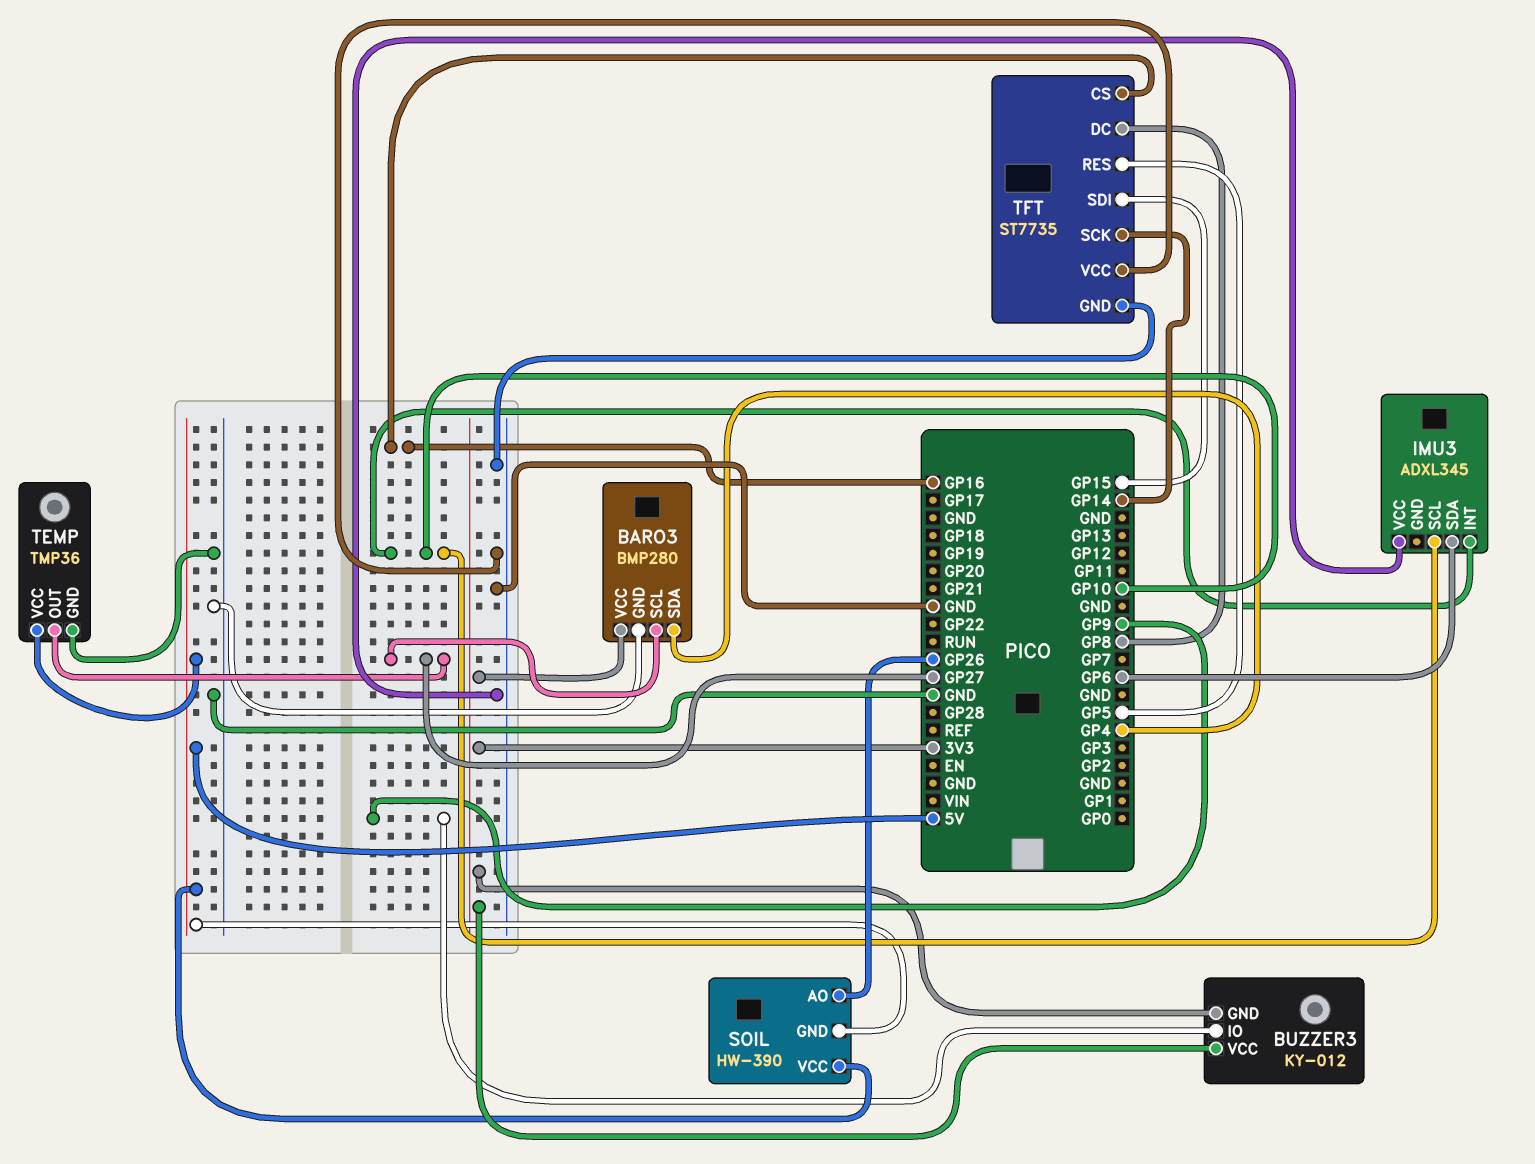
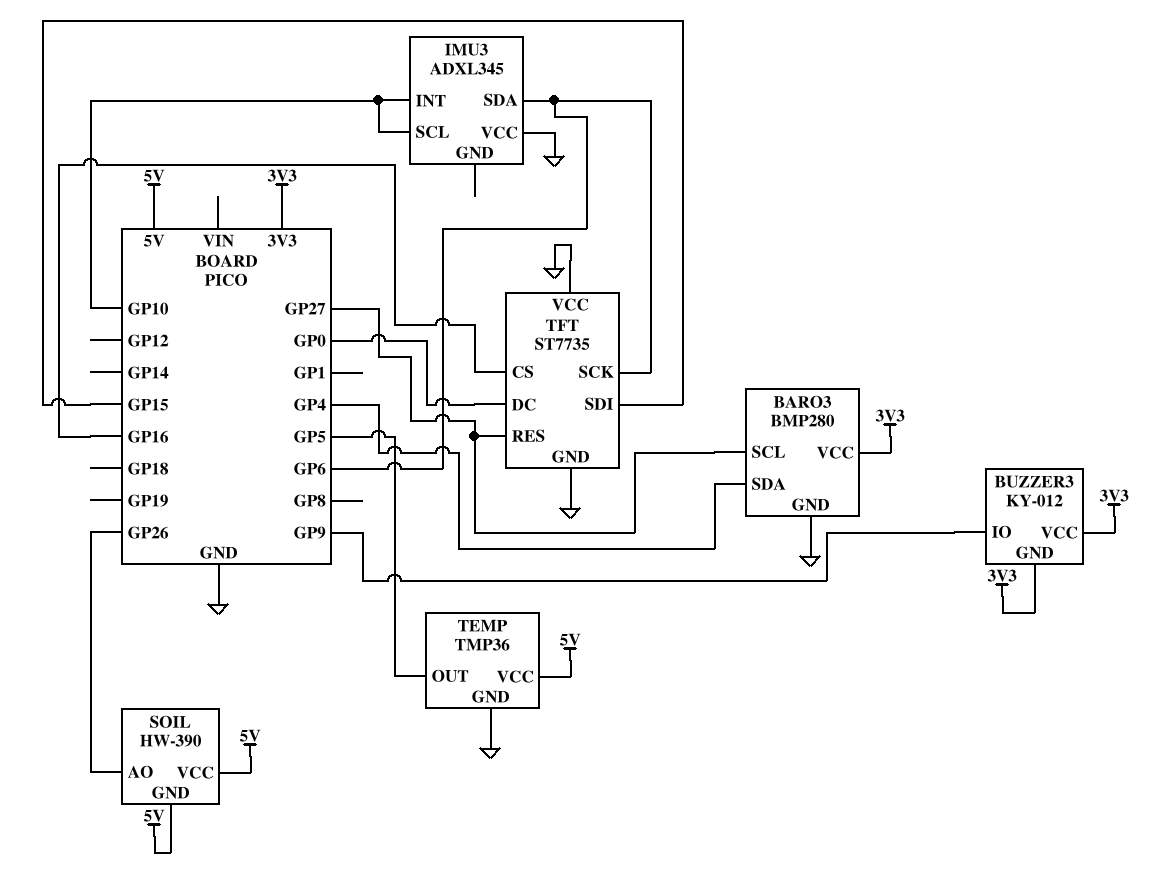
TEMP pin OUT: GP27 -> GP5
TFT pin DC: GP8 -> GP0
TFT pin RES: GP5 -> GP27
TFT pin SCK: GP14 -> GP6

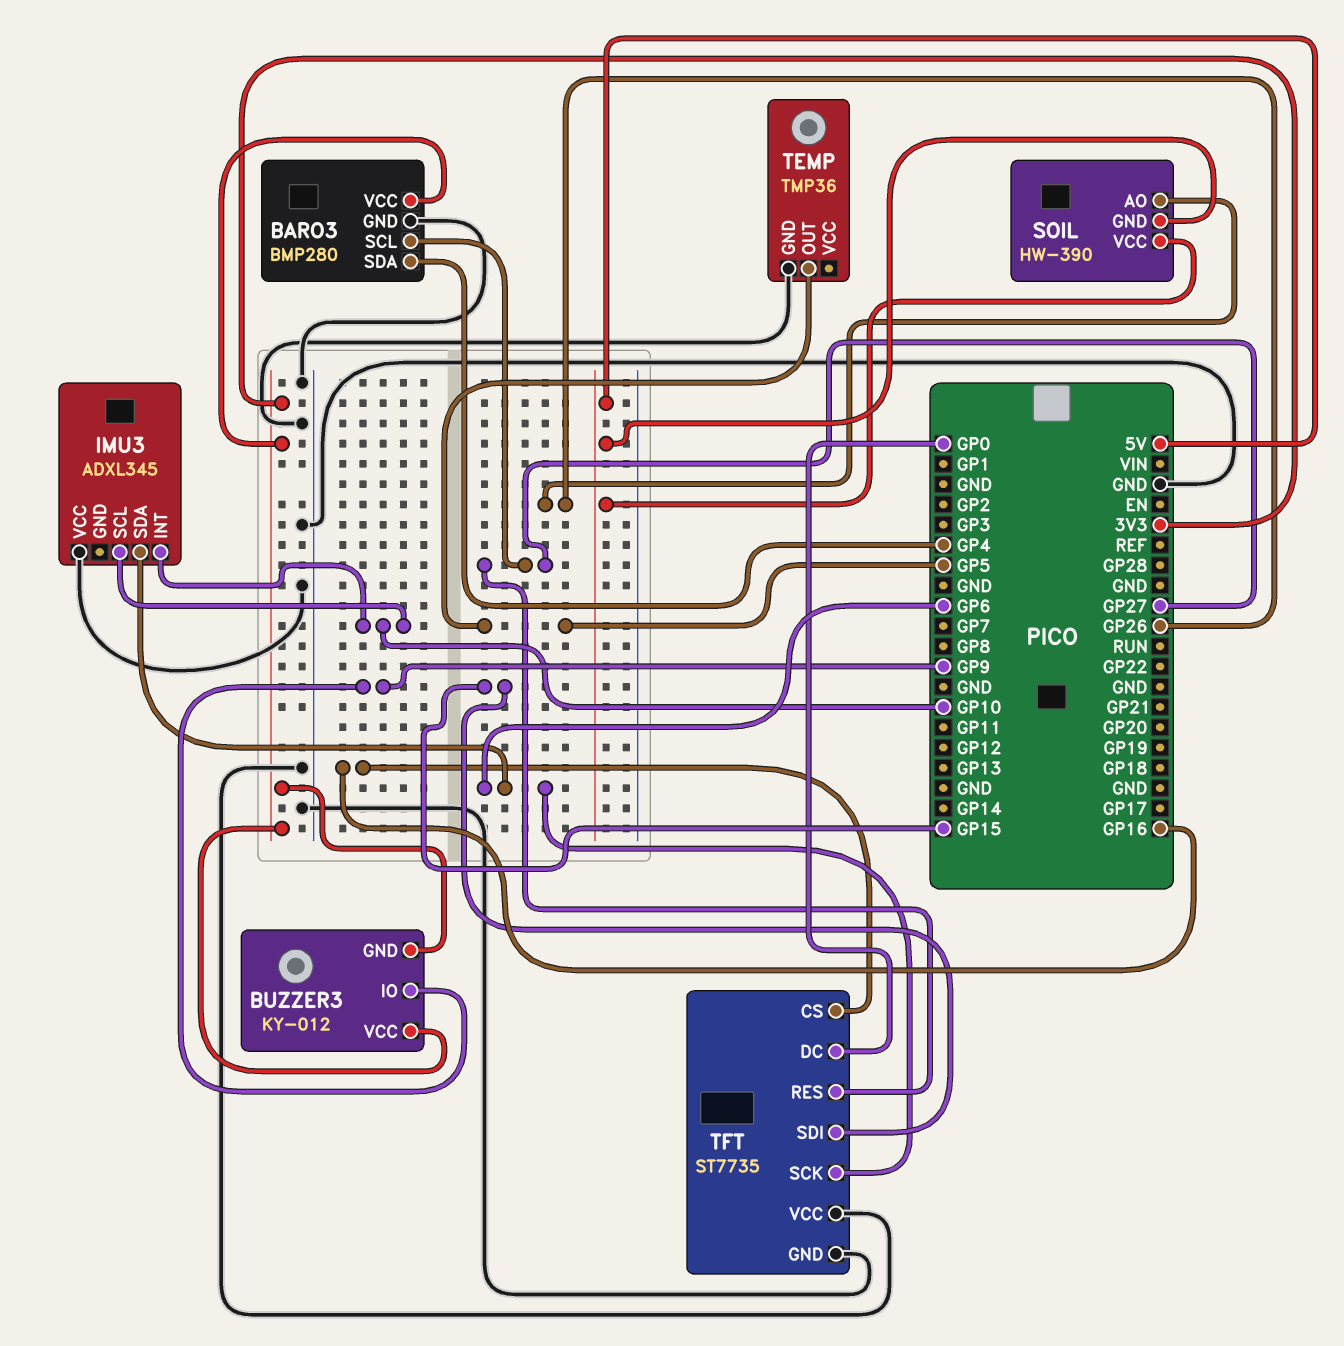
TEMP pin VCC: 5V -> none

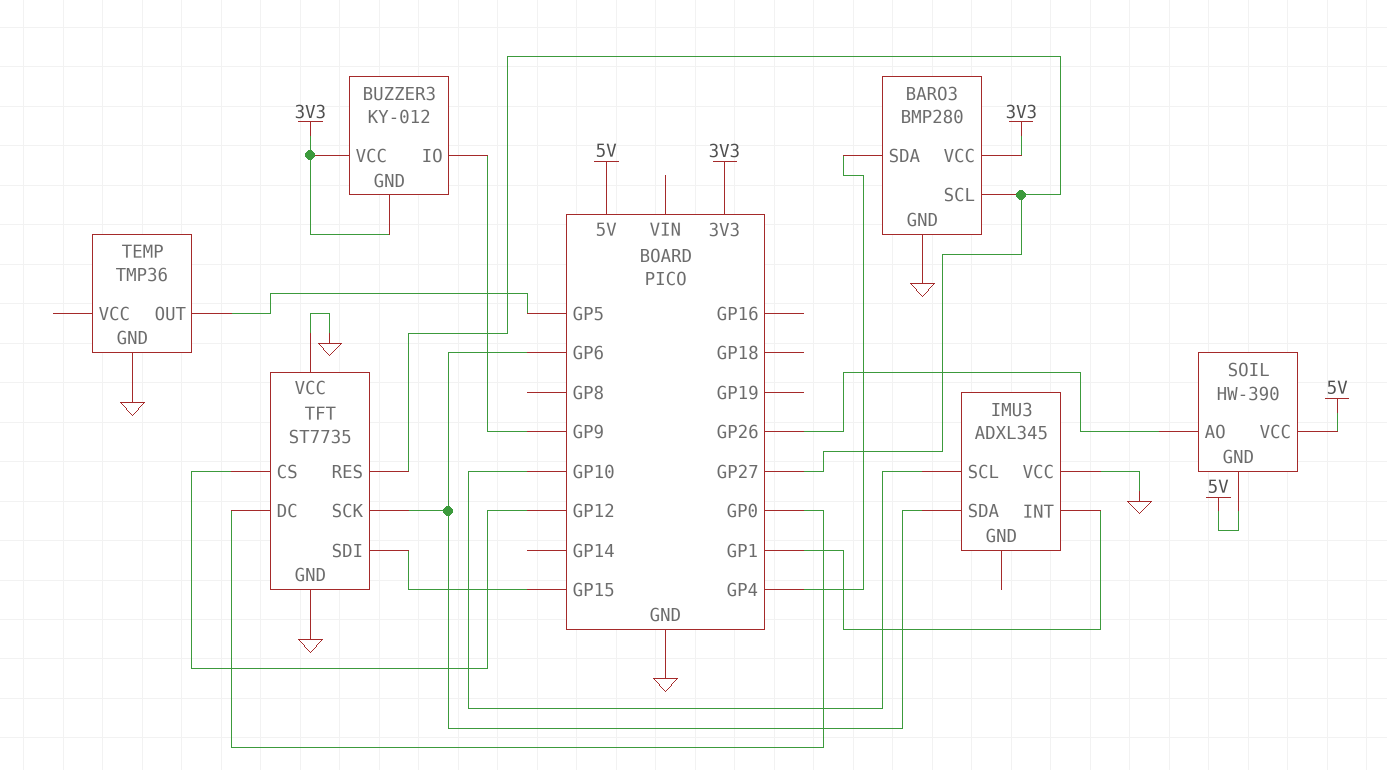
IMU3 pin INT: GP10 -> GP1
TFT pin CS: GP16 -> GP12

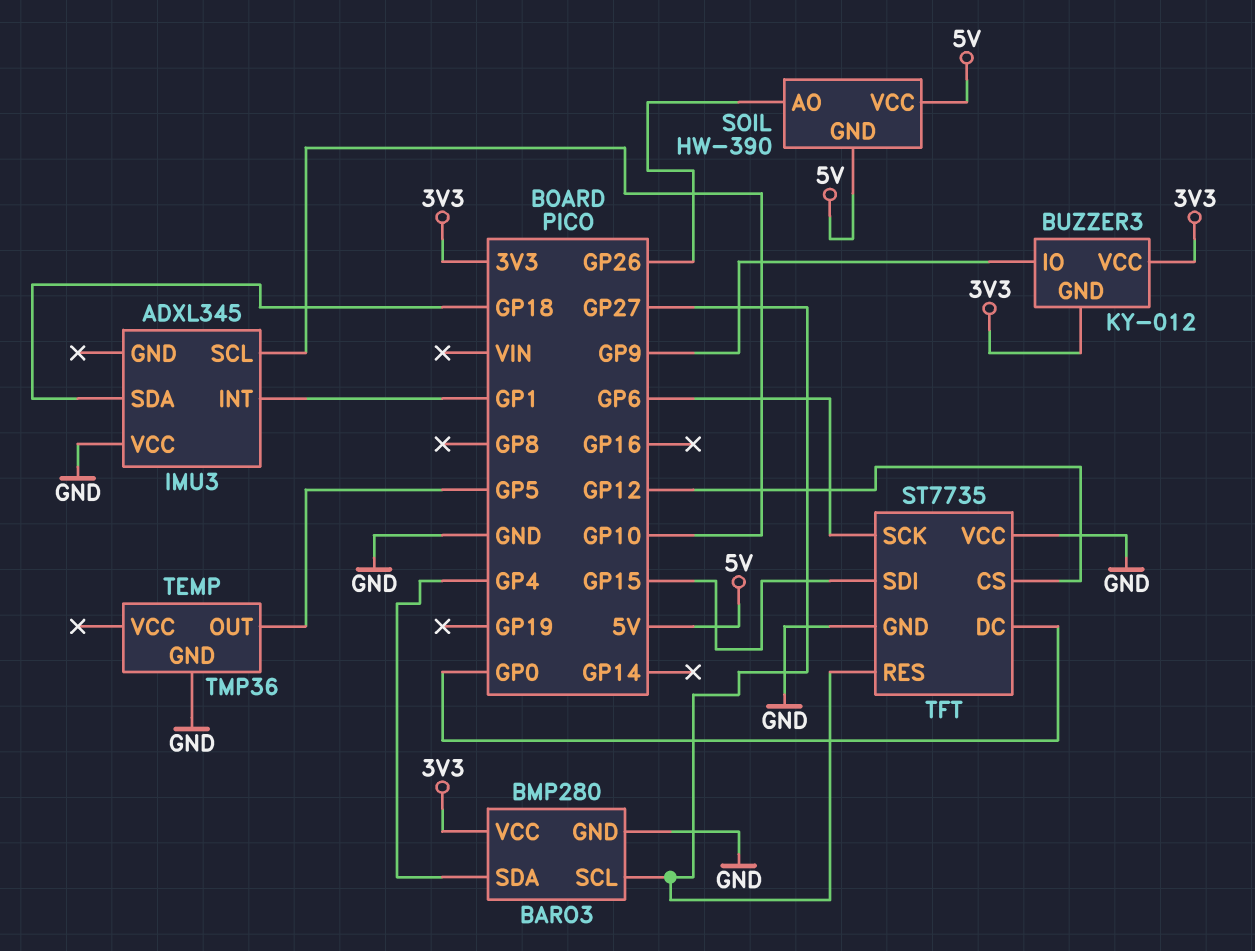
IMU3 pin SDA: GP6 -> GP18

